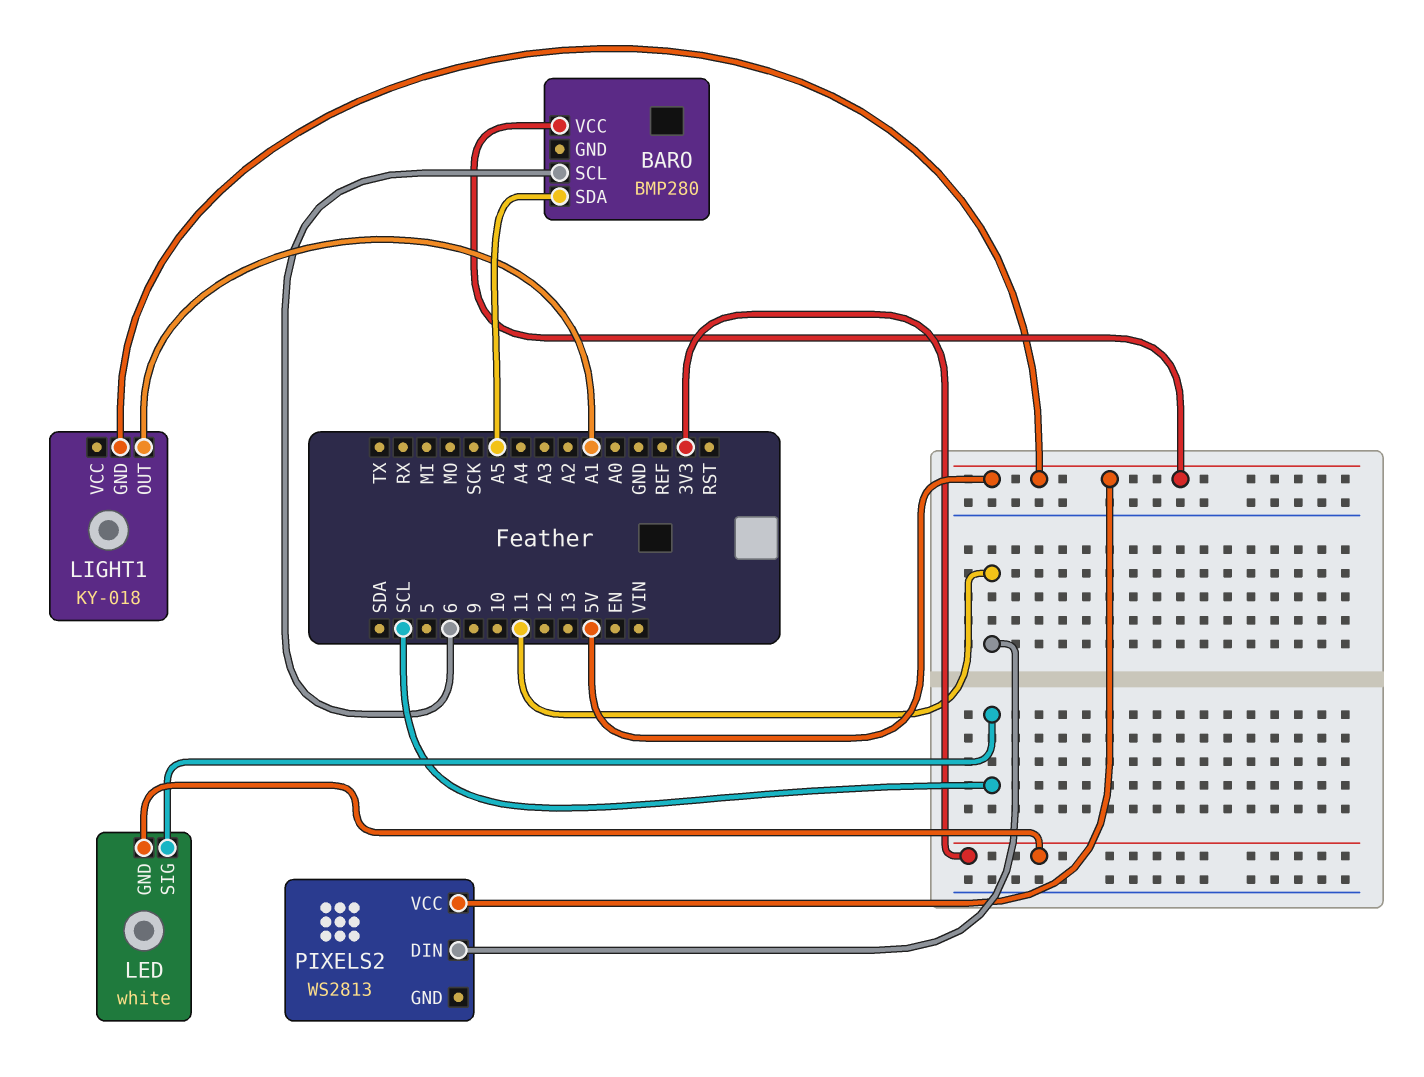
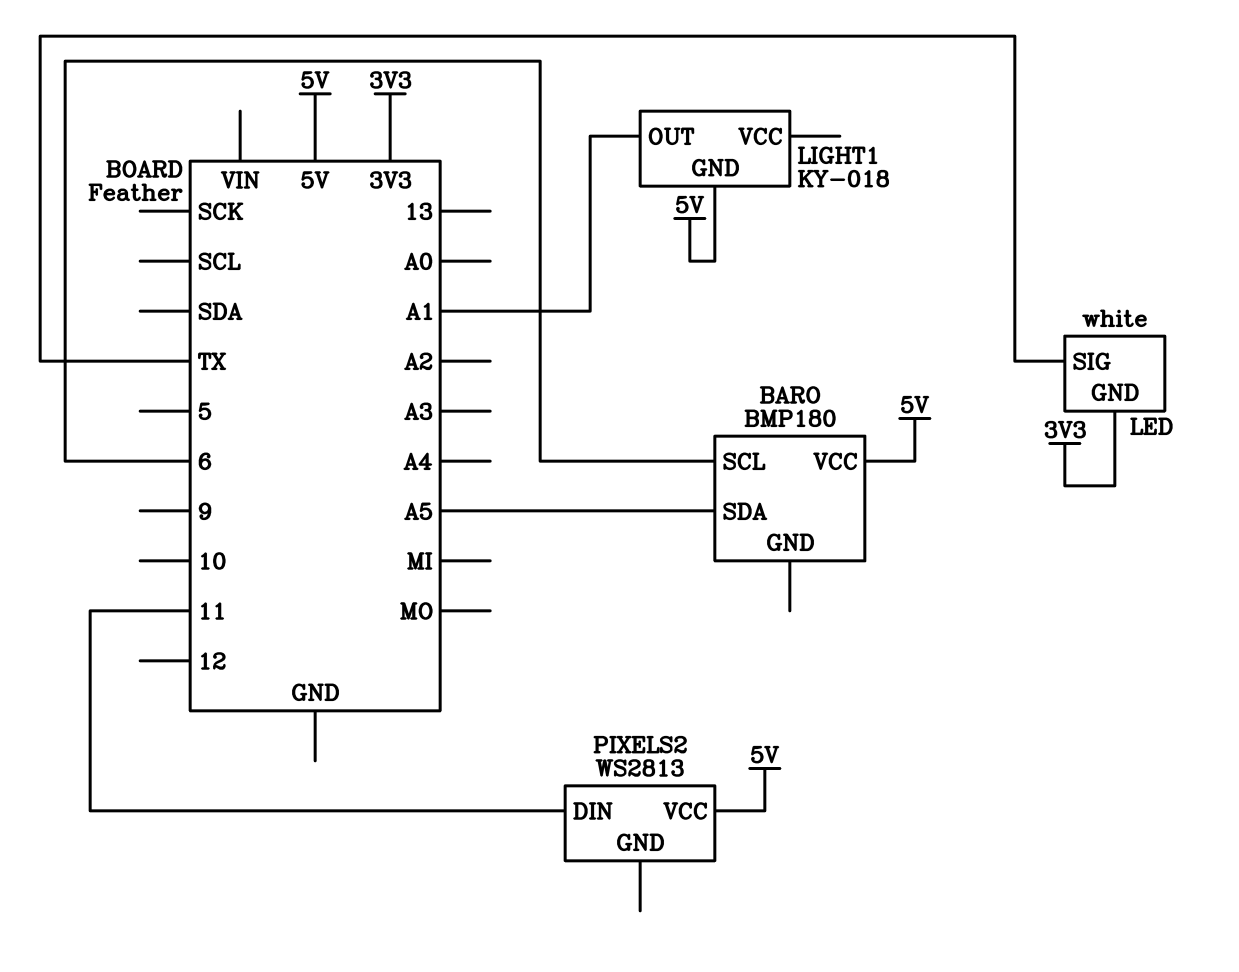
BARO: BMP280 -> BMP180
LED pin SIG: SCL -> TX

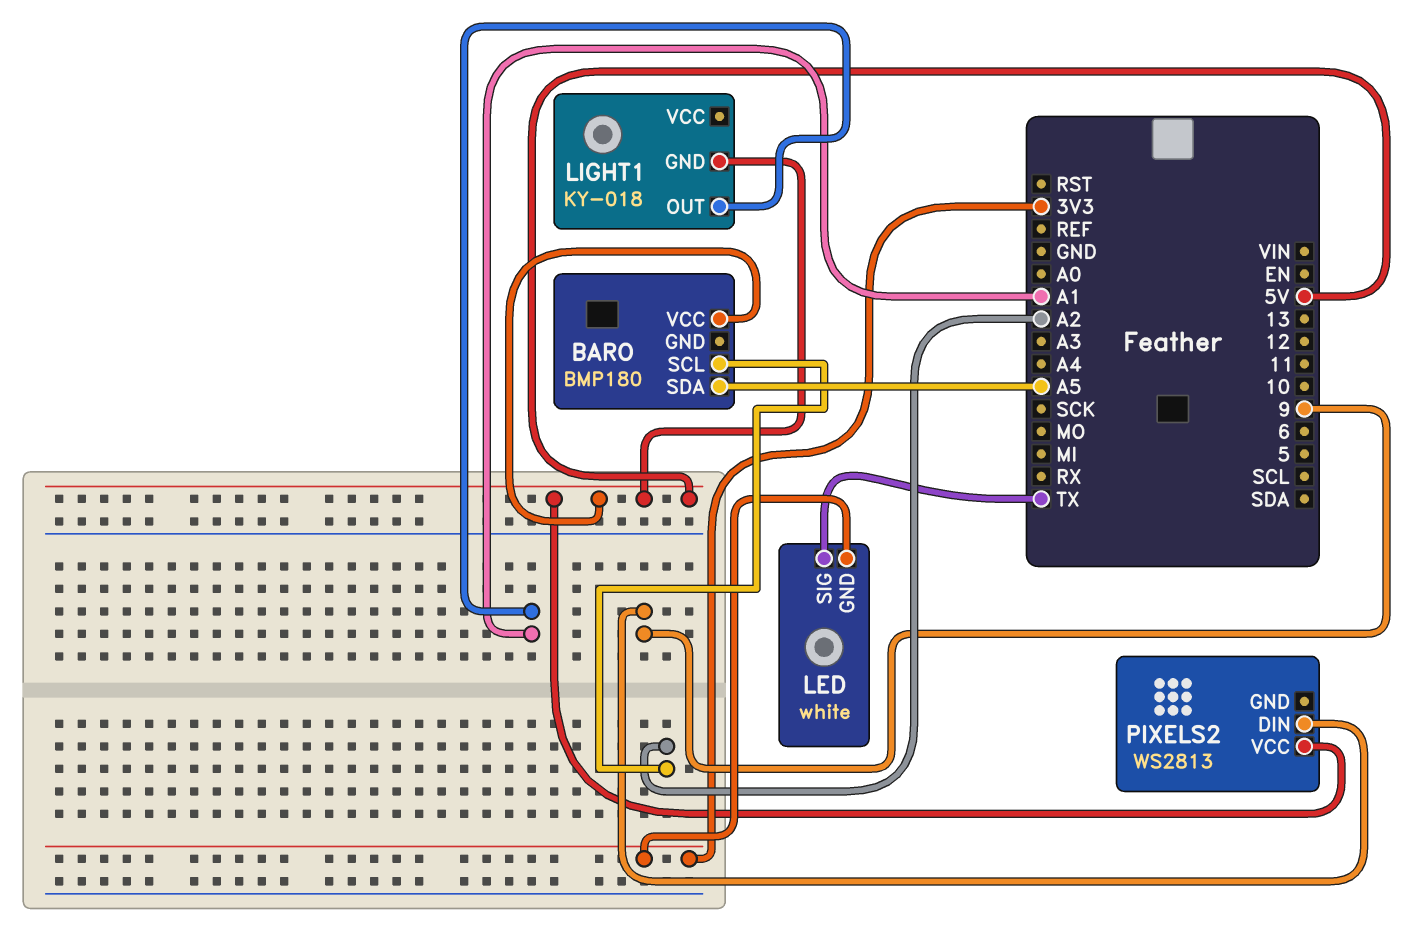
BARO pin SCL: 6 -> A2
PIXELS2 pin DIN: 11 -> 9

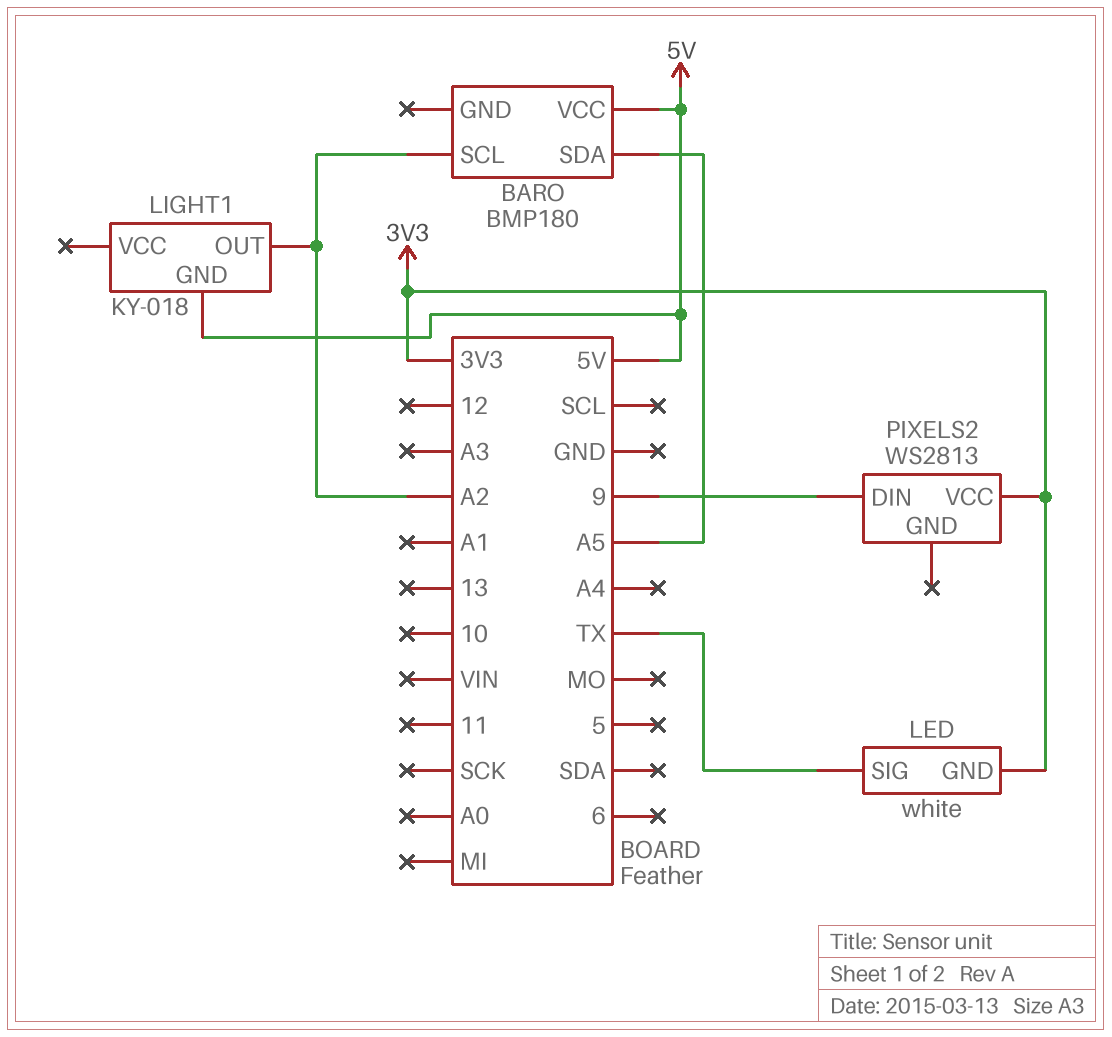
LIGHT1 pin OUT: A1 -> A2
PIXELS2 pin VCC: 5V -> 3V3

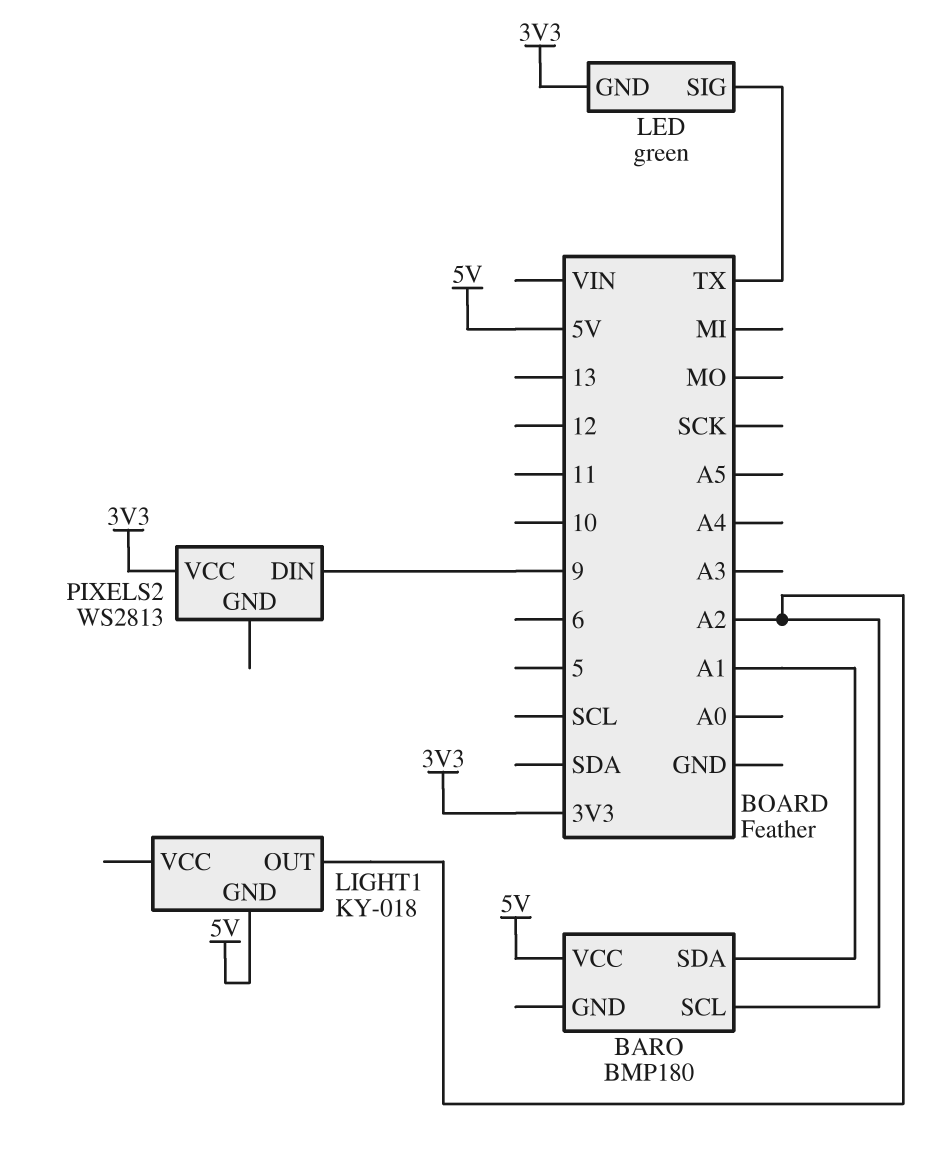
BARO pin SDA: A5 -> A1
LED: white -> green

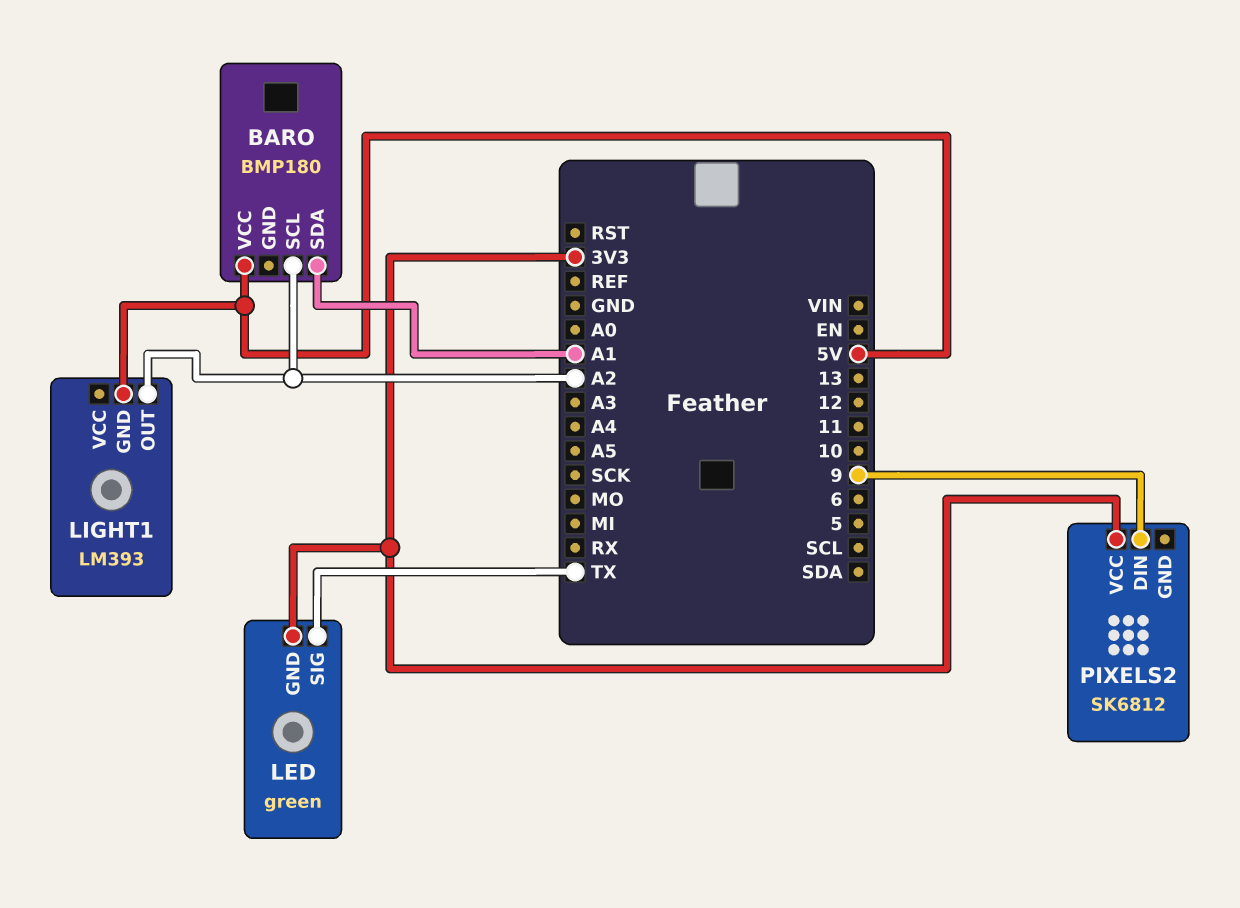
LIGHT1: KY-018 -> LM393
PIXELS2: WS2813 -> SK6812

